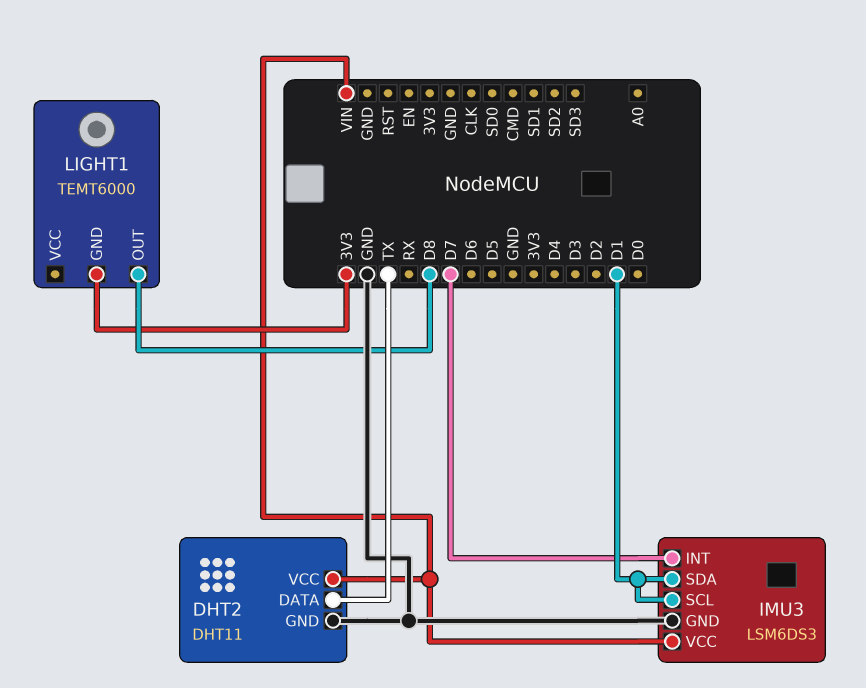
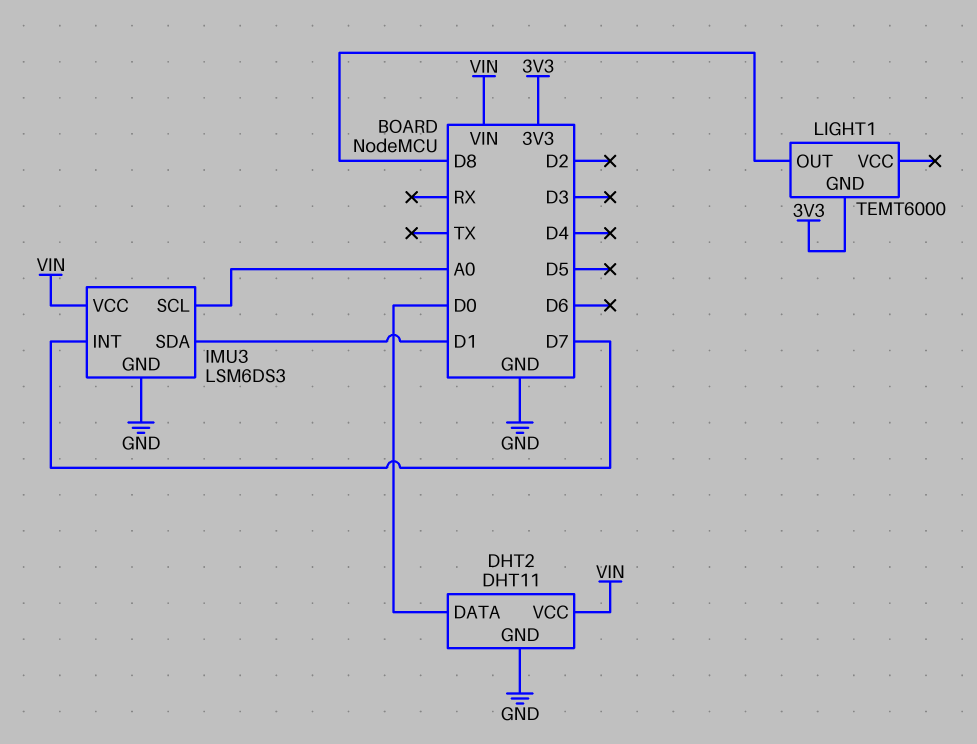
DHT2 pin DATA: TX -> D0
IMU3 pin SCL: D1 -> A0

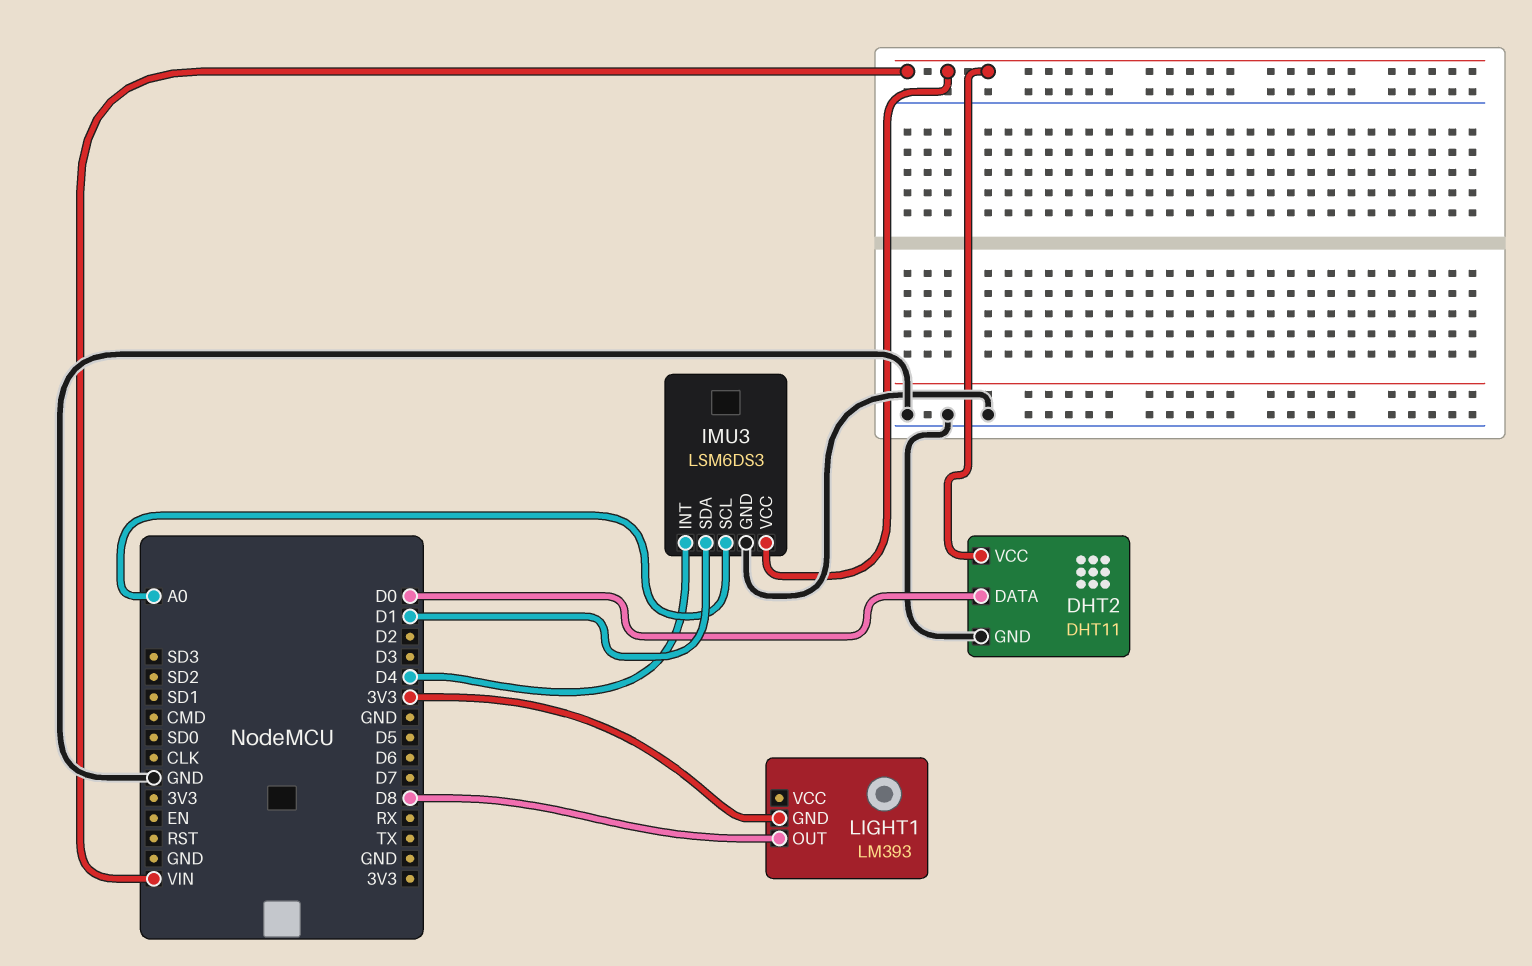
IMU3 pin INT: D7 -> D4
LIGHT1: TEMT6000 -> LM393

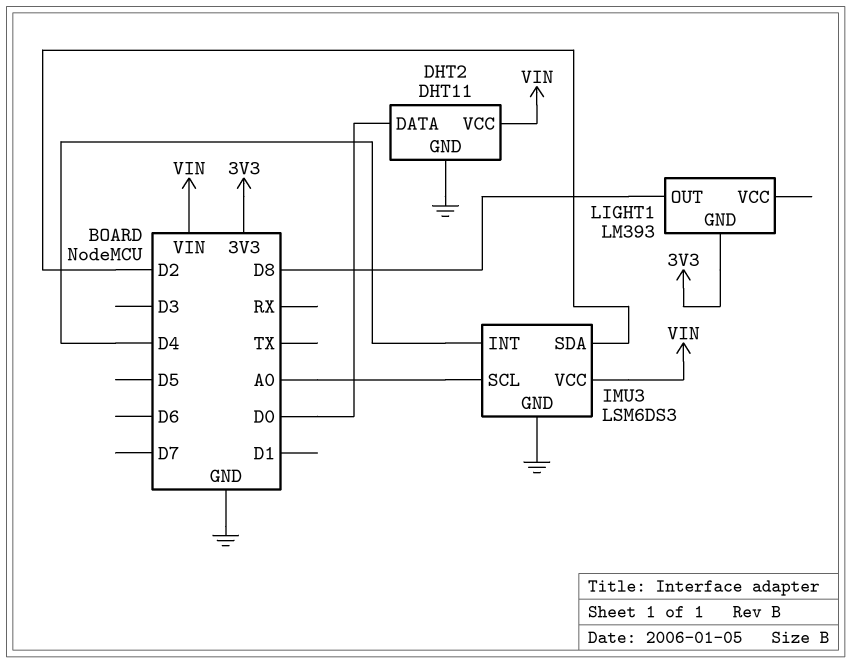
IMU3 pin SDA: D1 -> D2

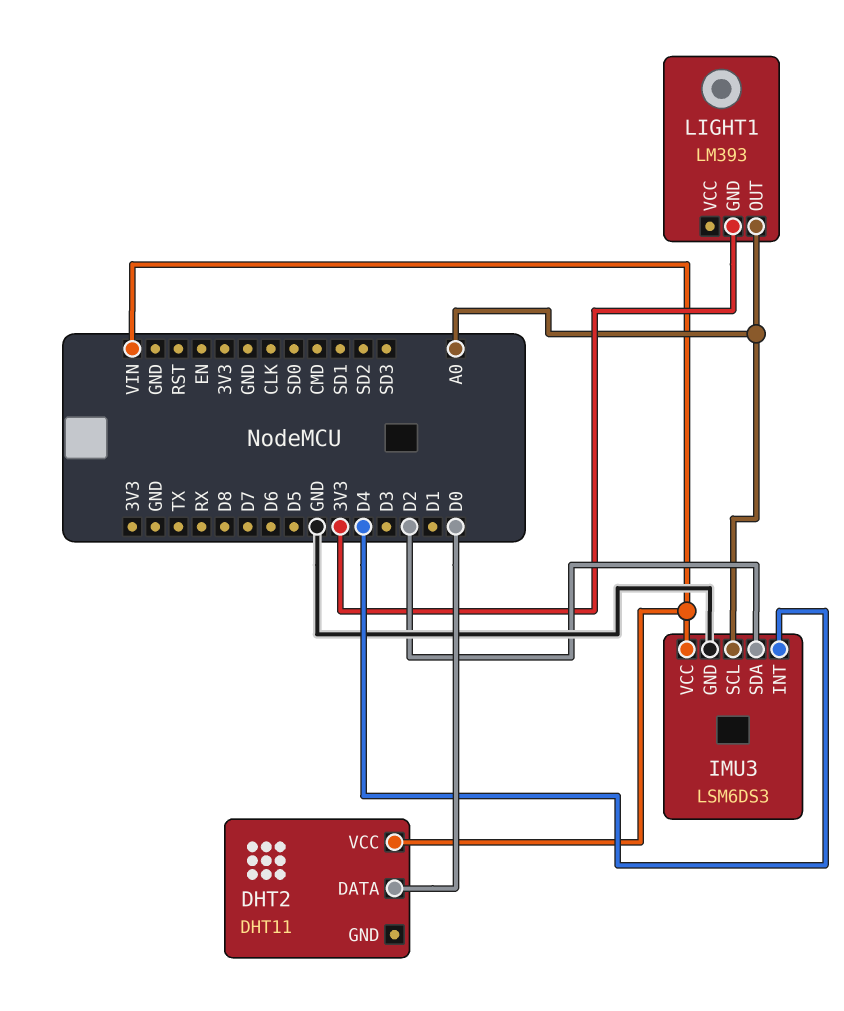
DHT2 pin GND: GND -> none
LIGHT1 pin OUT: D8 -> A0

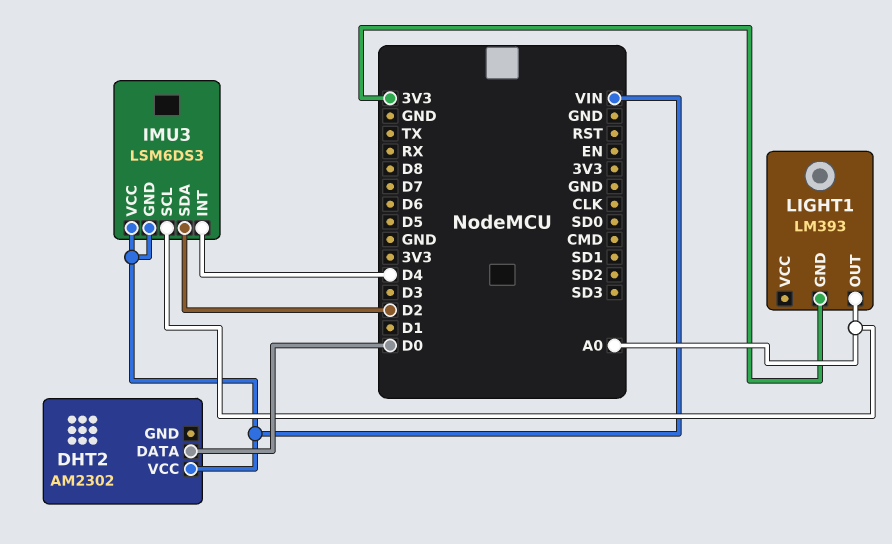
DHT2: DHT11 -> AM2302
IMU3 pin GND: GND -> VIN

